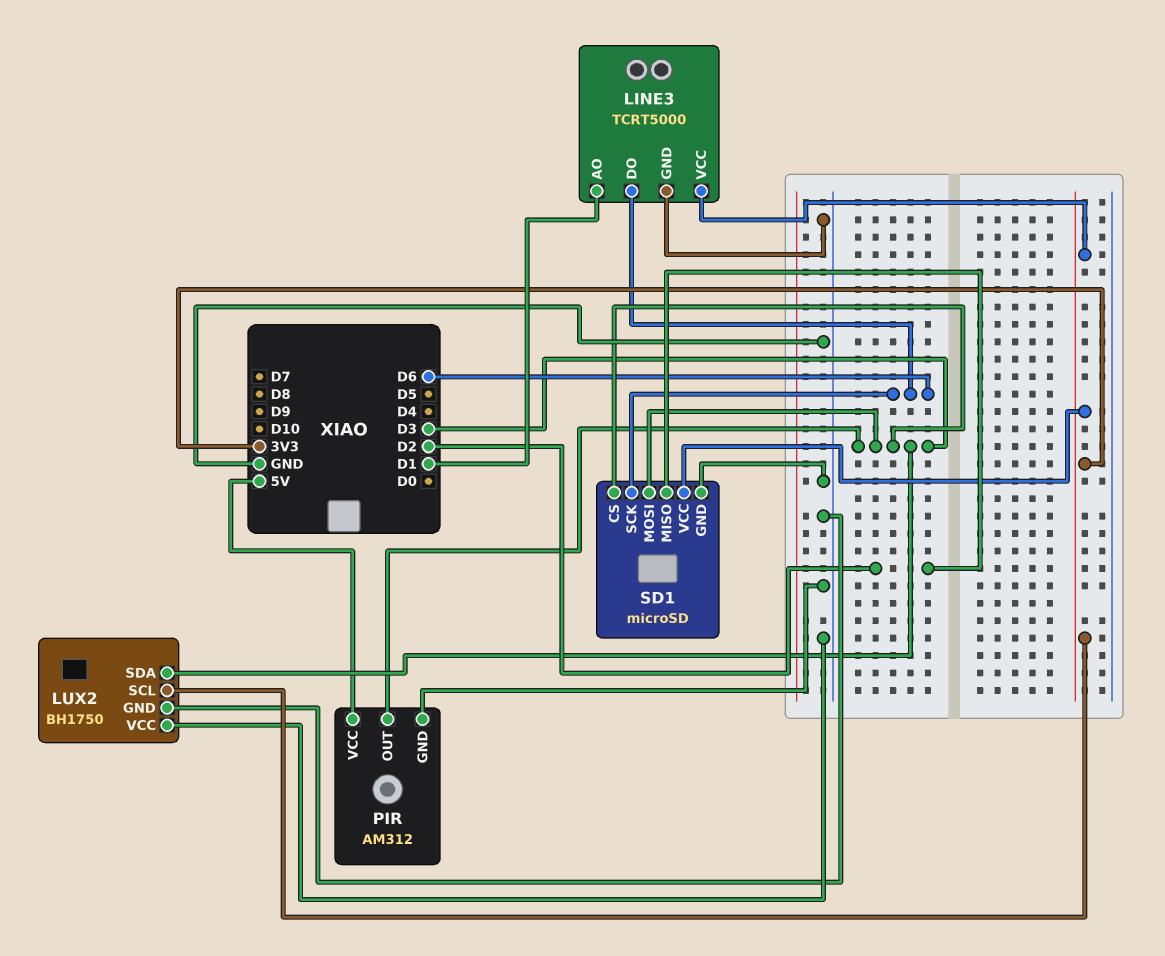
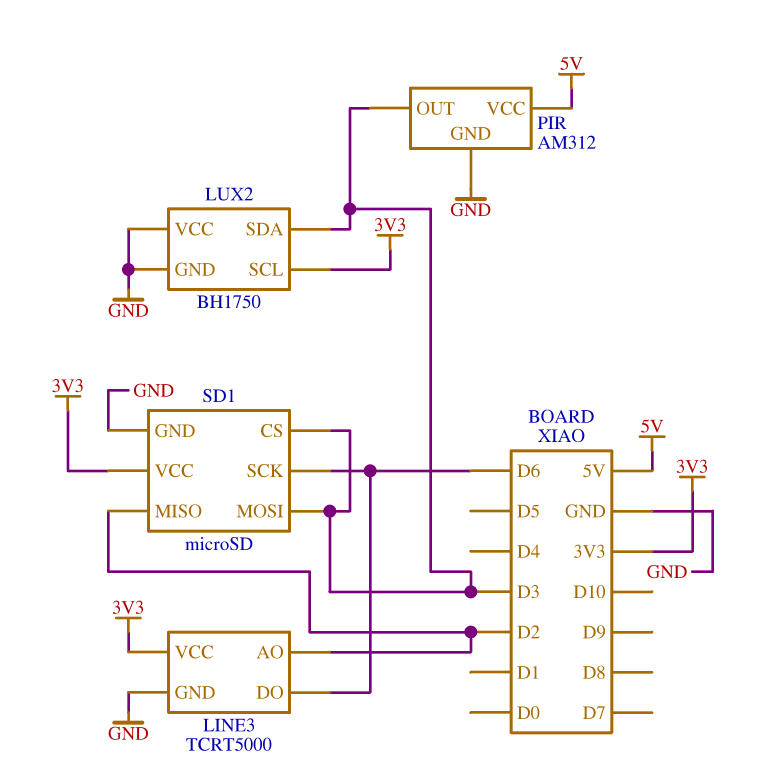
LINE3 pin AO: D1 -> D2

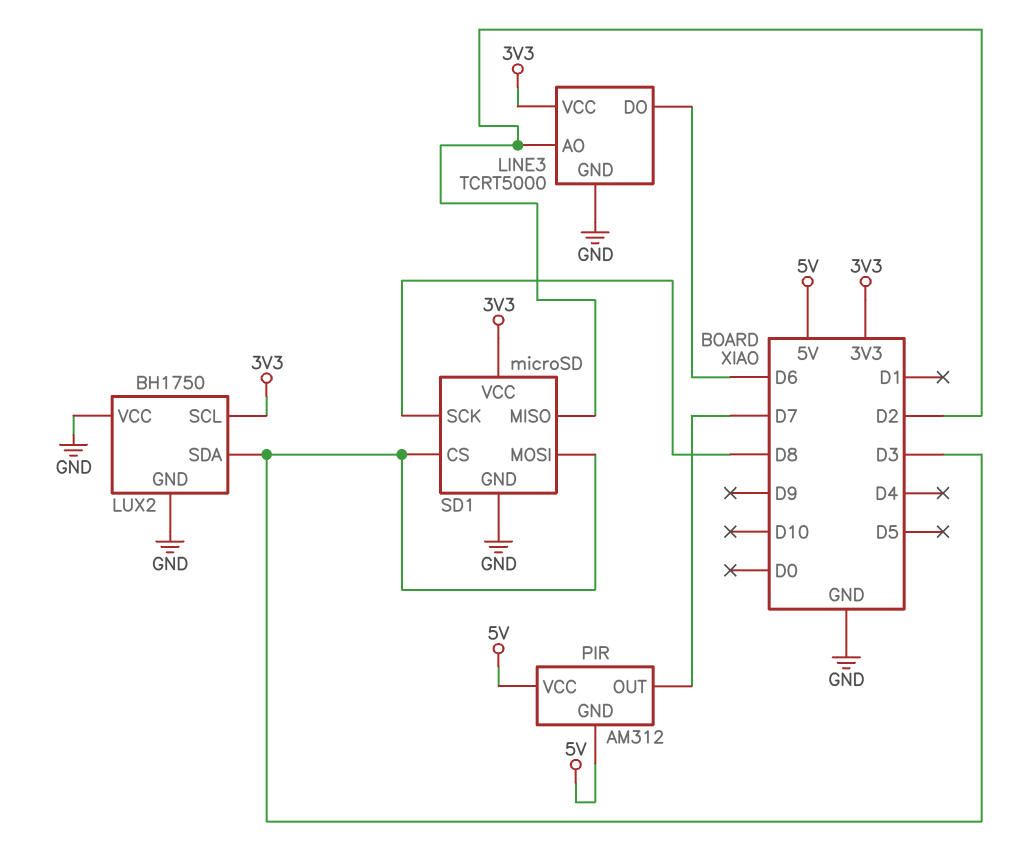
PIR pin GND: GND -> 5V
PIR pin OUT: D3 -> D7
SD1 pin SCK: D6 -> D8

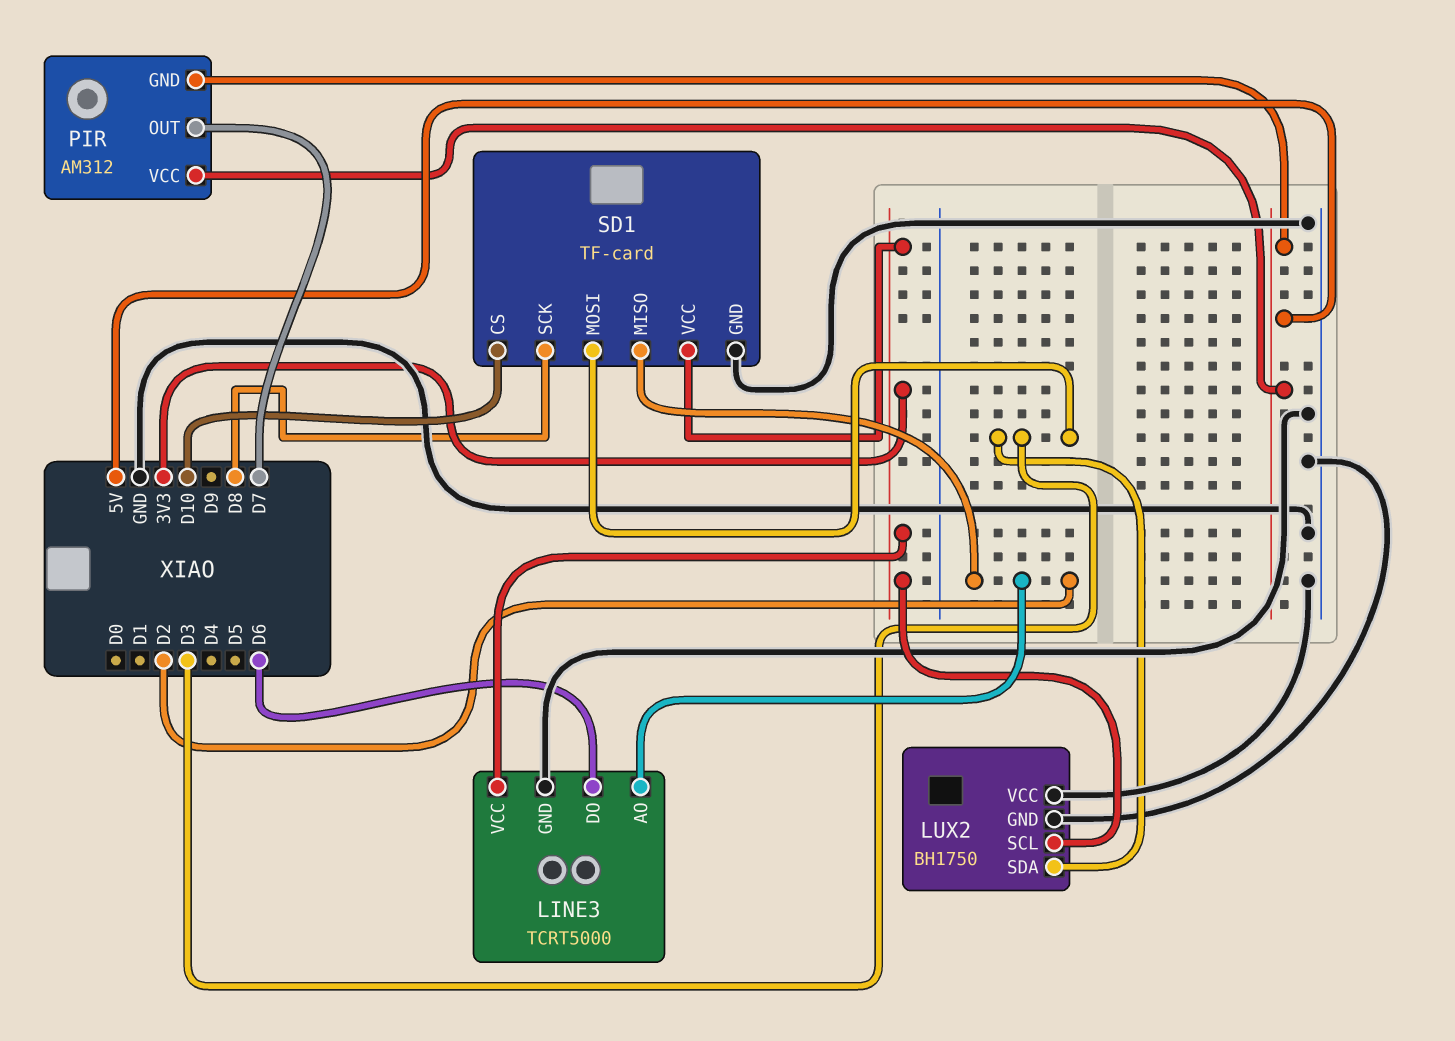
SD1: microSD -> TF-card
SD1 pin CS: D3 -> D10

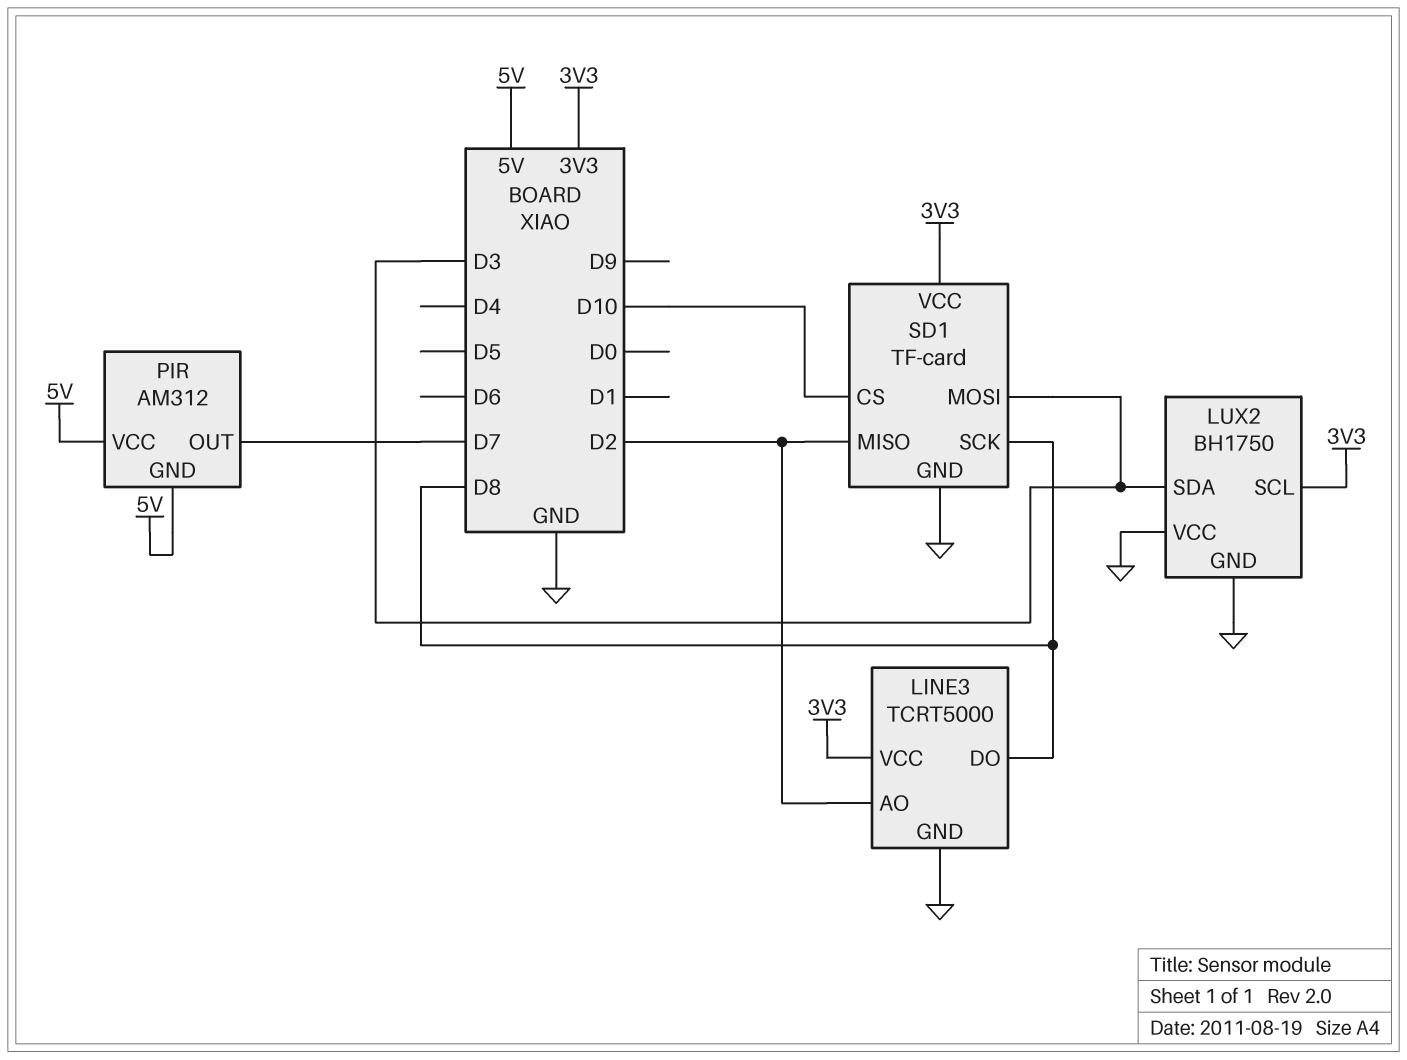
LINE3 pin DO: D6 -> D8

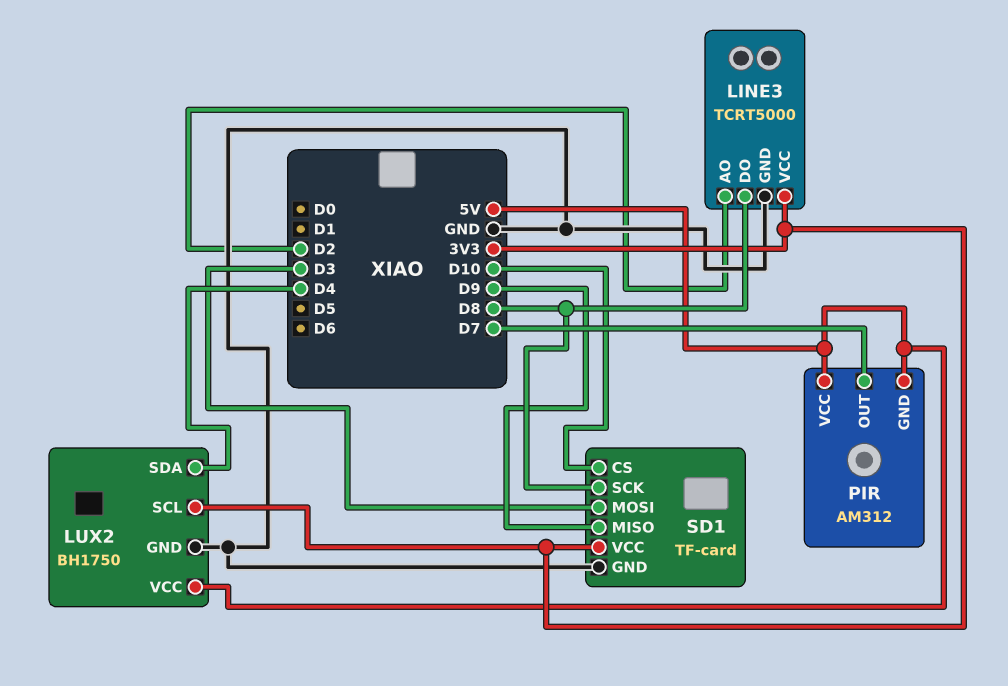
LUX2 pin SDA: D3 -> D4
LUX2 pin VCC: GND -> 5V
SD1 pin MISO: D2 -> D9

